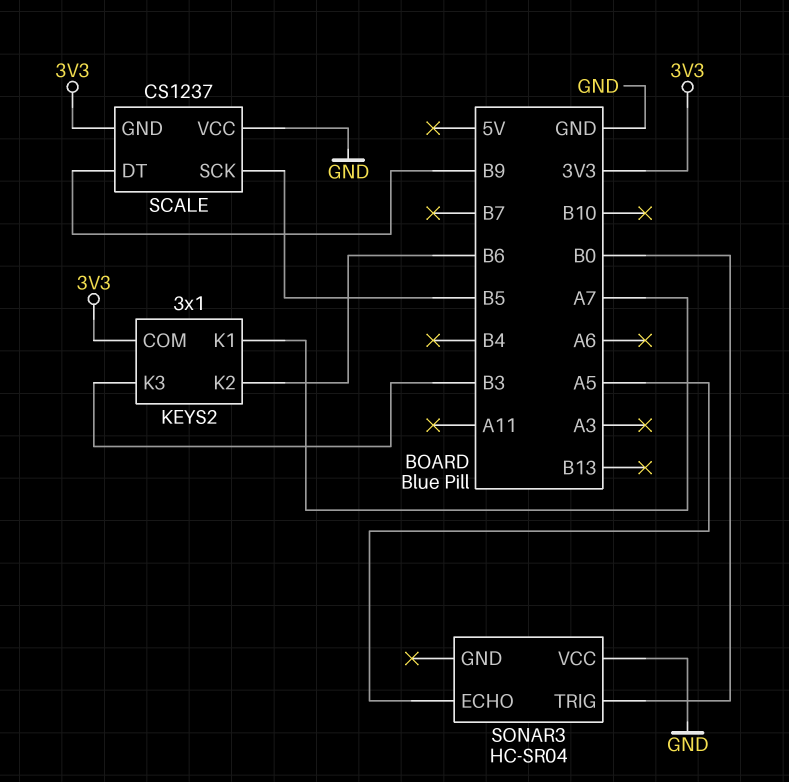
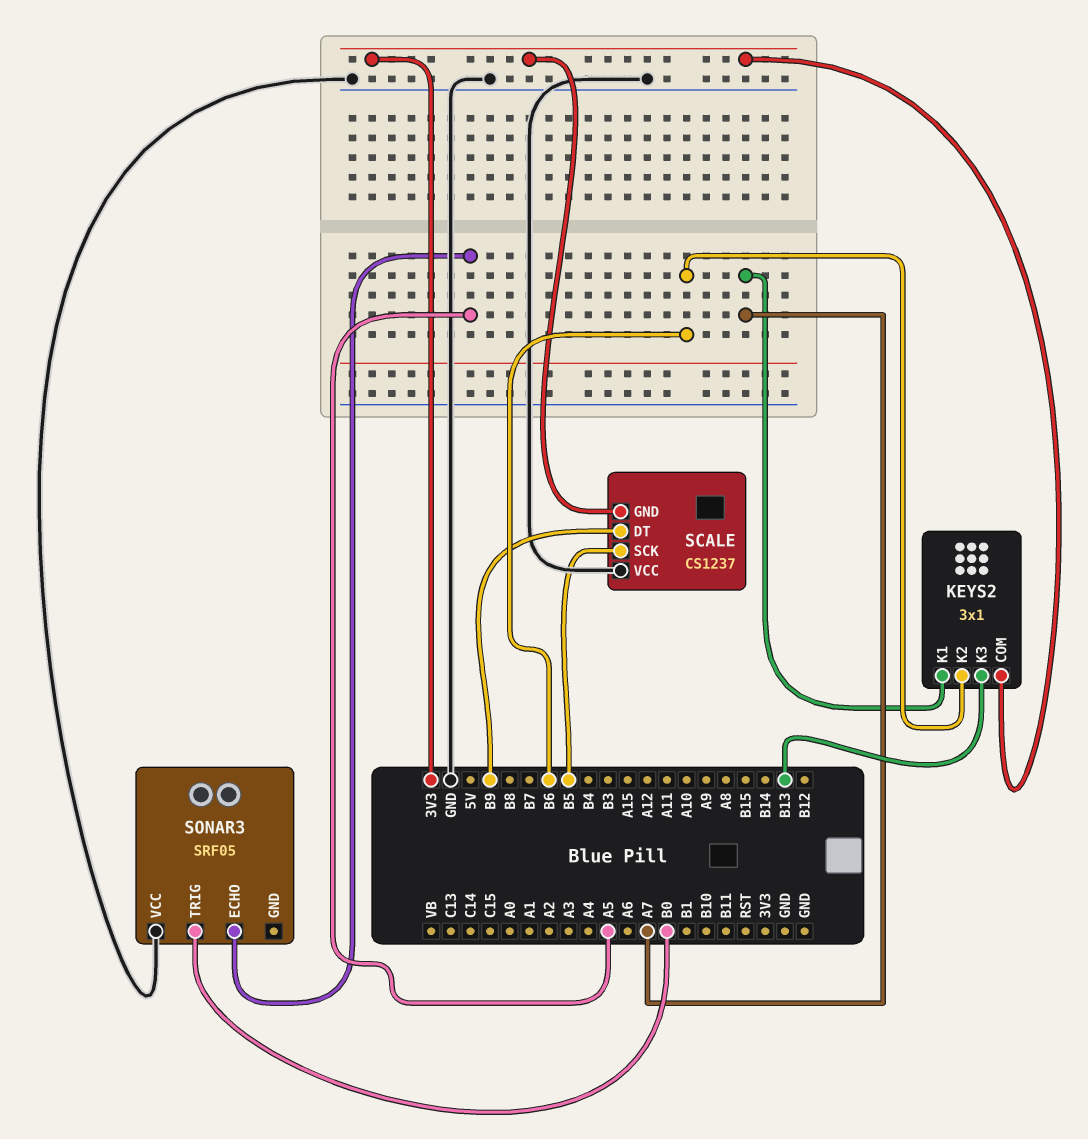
KEYS2 pin K3: B3 -> B13
SONAR3: HC-SR04 -> SRF05

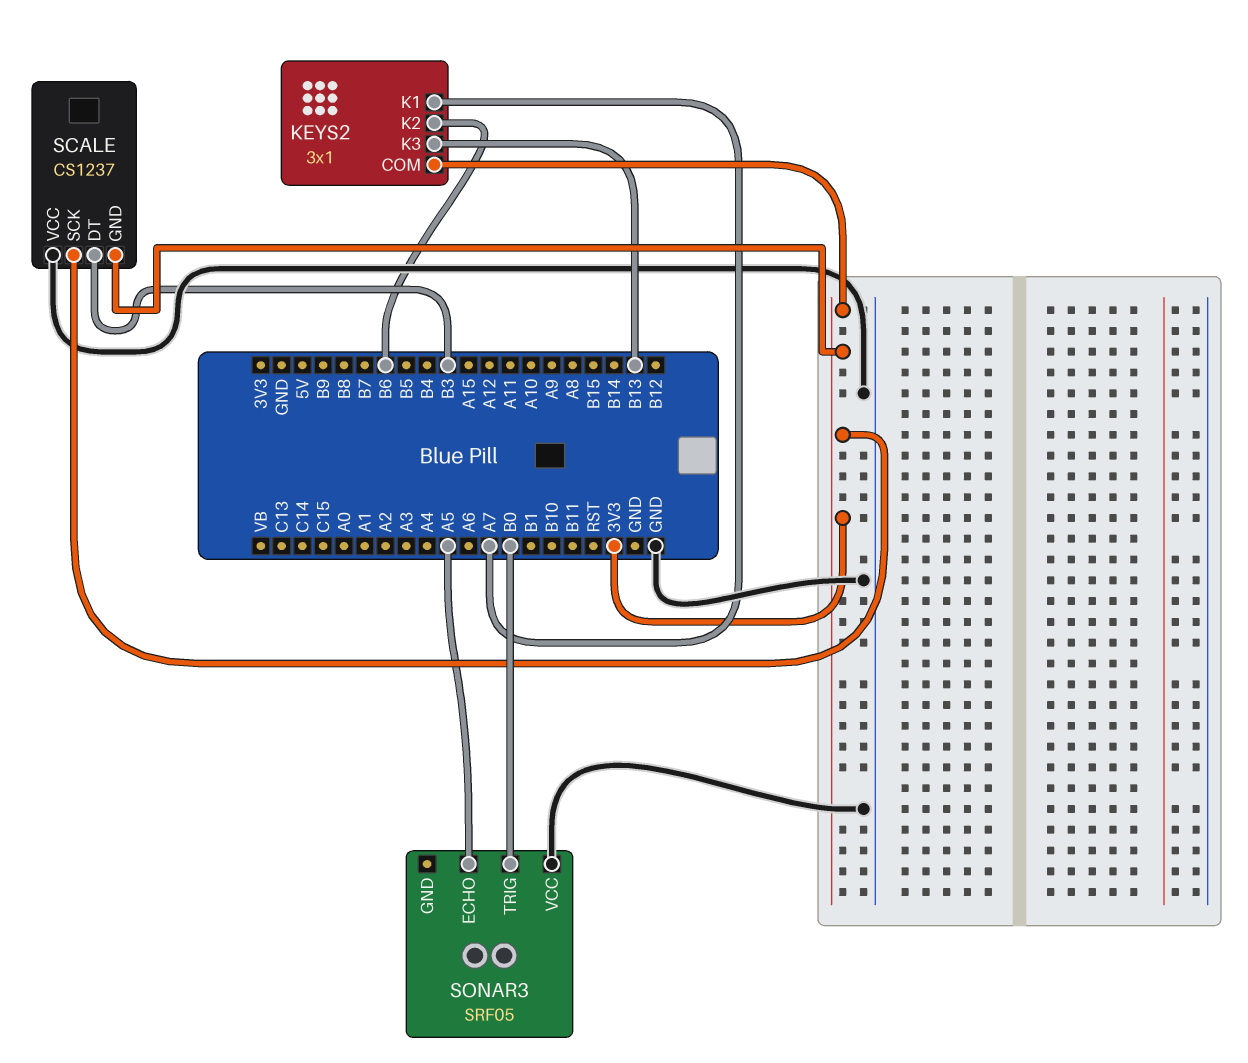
SCALE pin DT: B9 -> B3
SCALE pin SCK: B5 -> 3V3

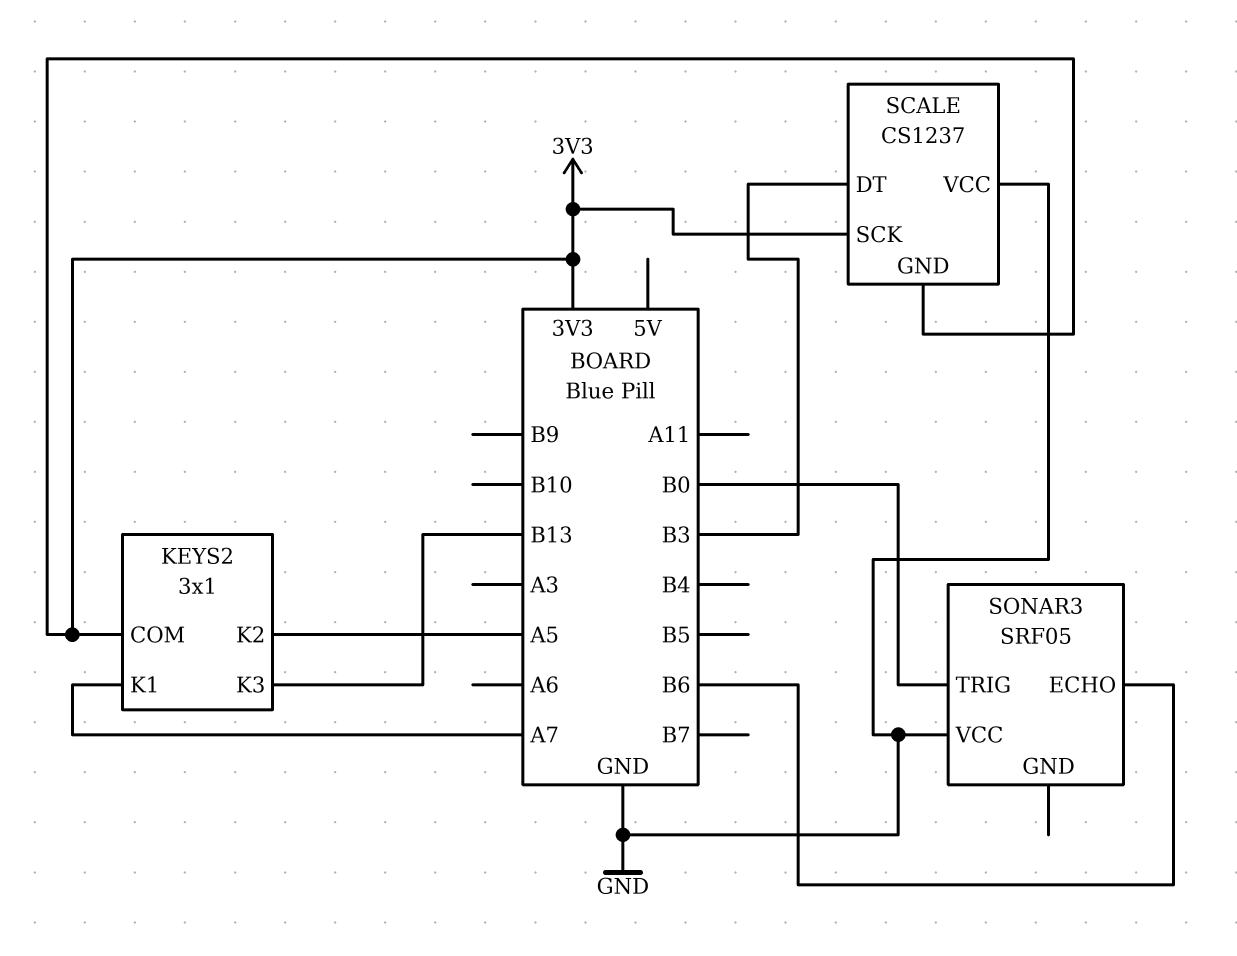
KEYS2 pin K2: B6 -> A5
SONAR3 pin ECHO: A5 -> B6

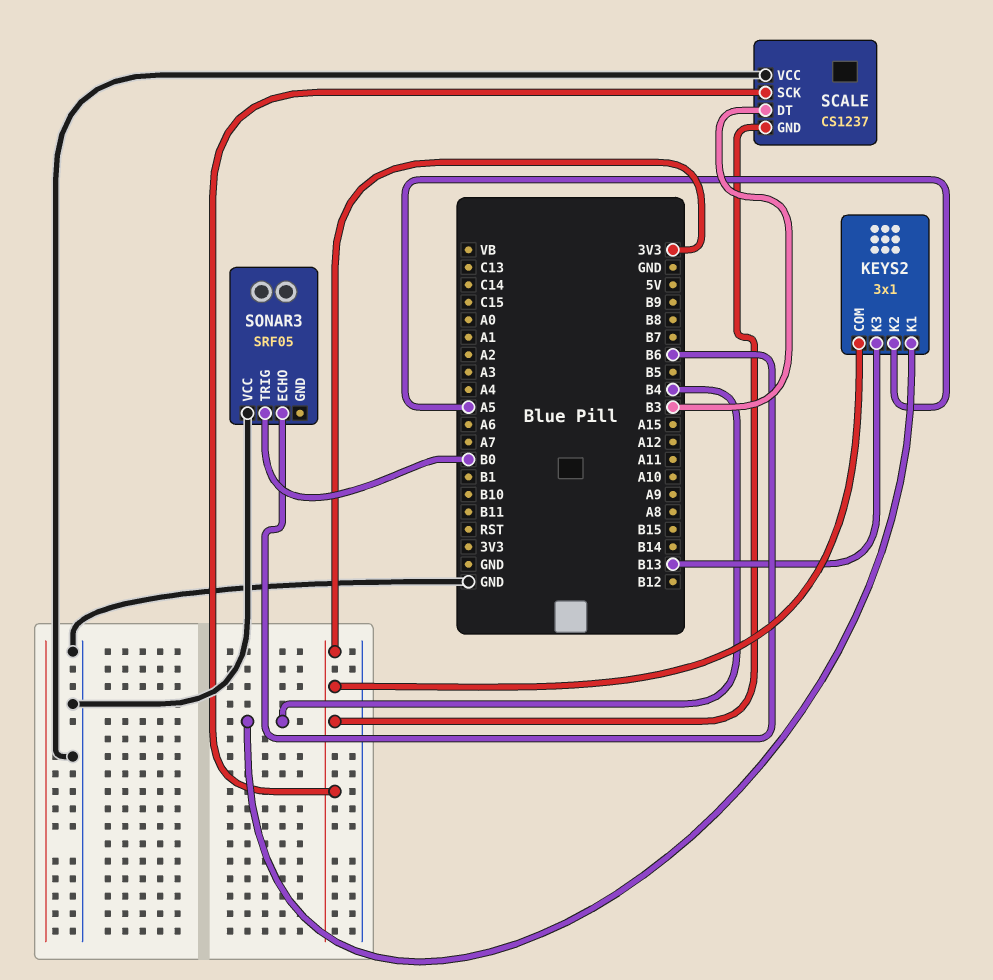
KEYS2 pin K1: A7 -> B4

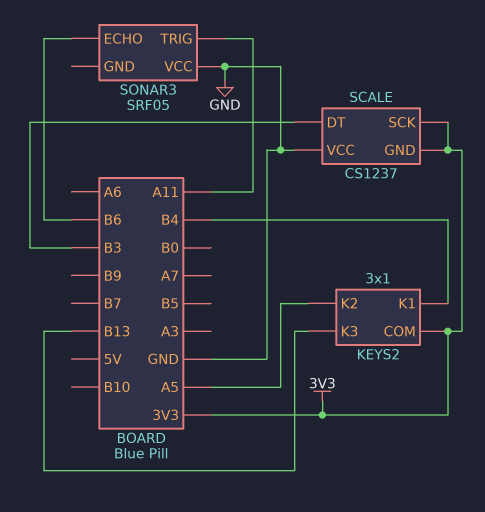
SONAR3 pin TRIG: B0 -> A11

